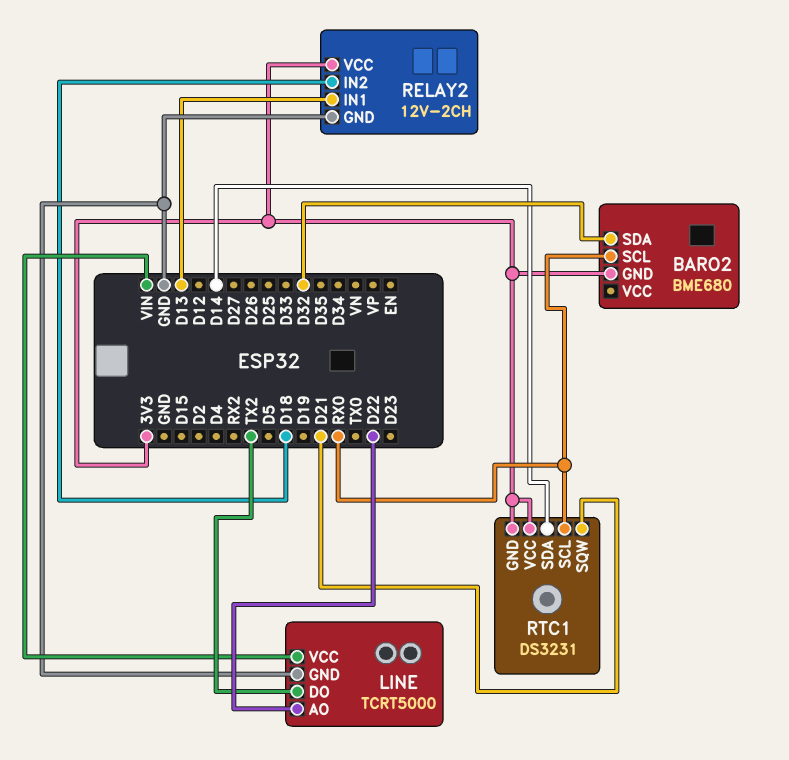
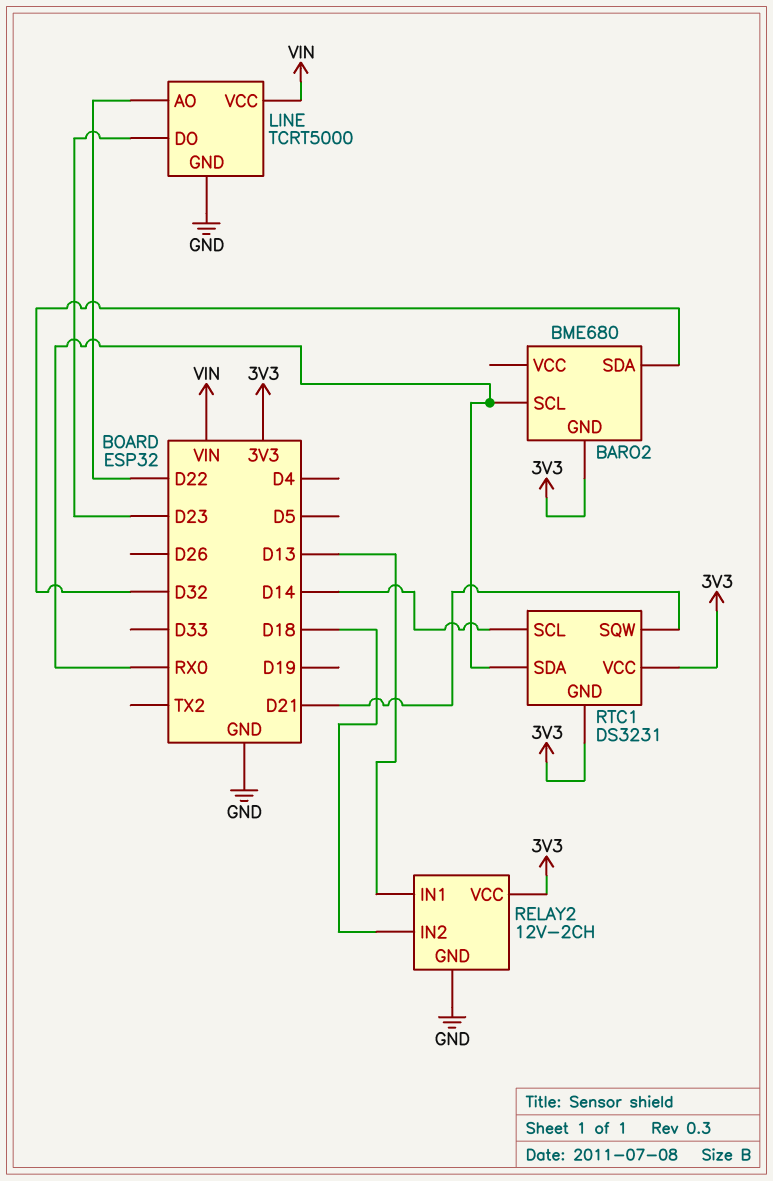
LINE pin DO: TX2 -> D23
RTC1 pin SCL: RX0 -> D14
RTC1 pin SDA: D14 -> RX0

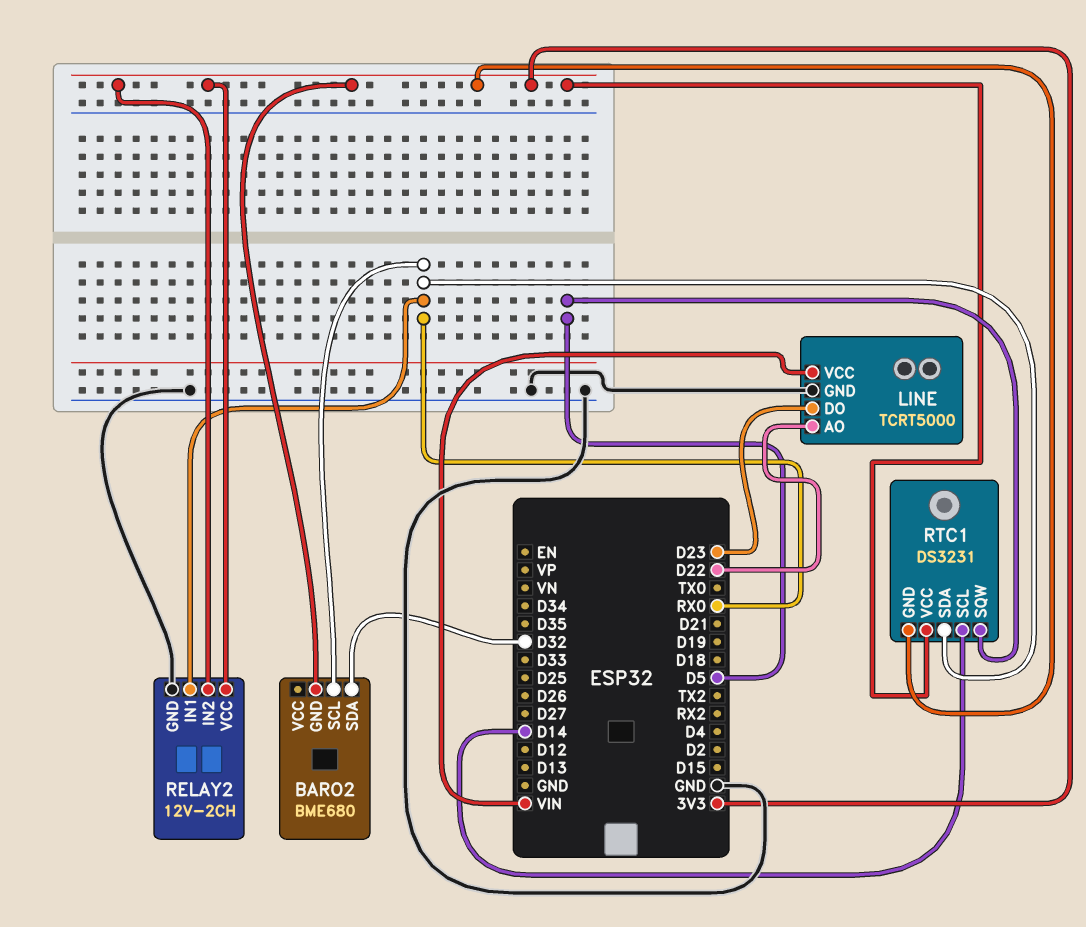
RELAY2 pin IN1: D13 -> RX0
RELAY2 pin IN2: D18 -> 3V3
RTC1 pin SQW: D21 -> D5

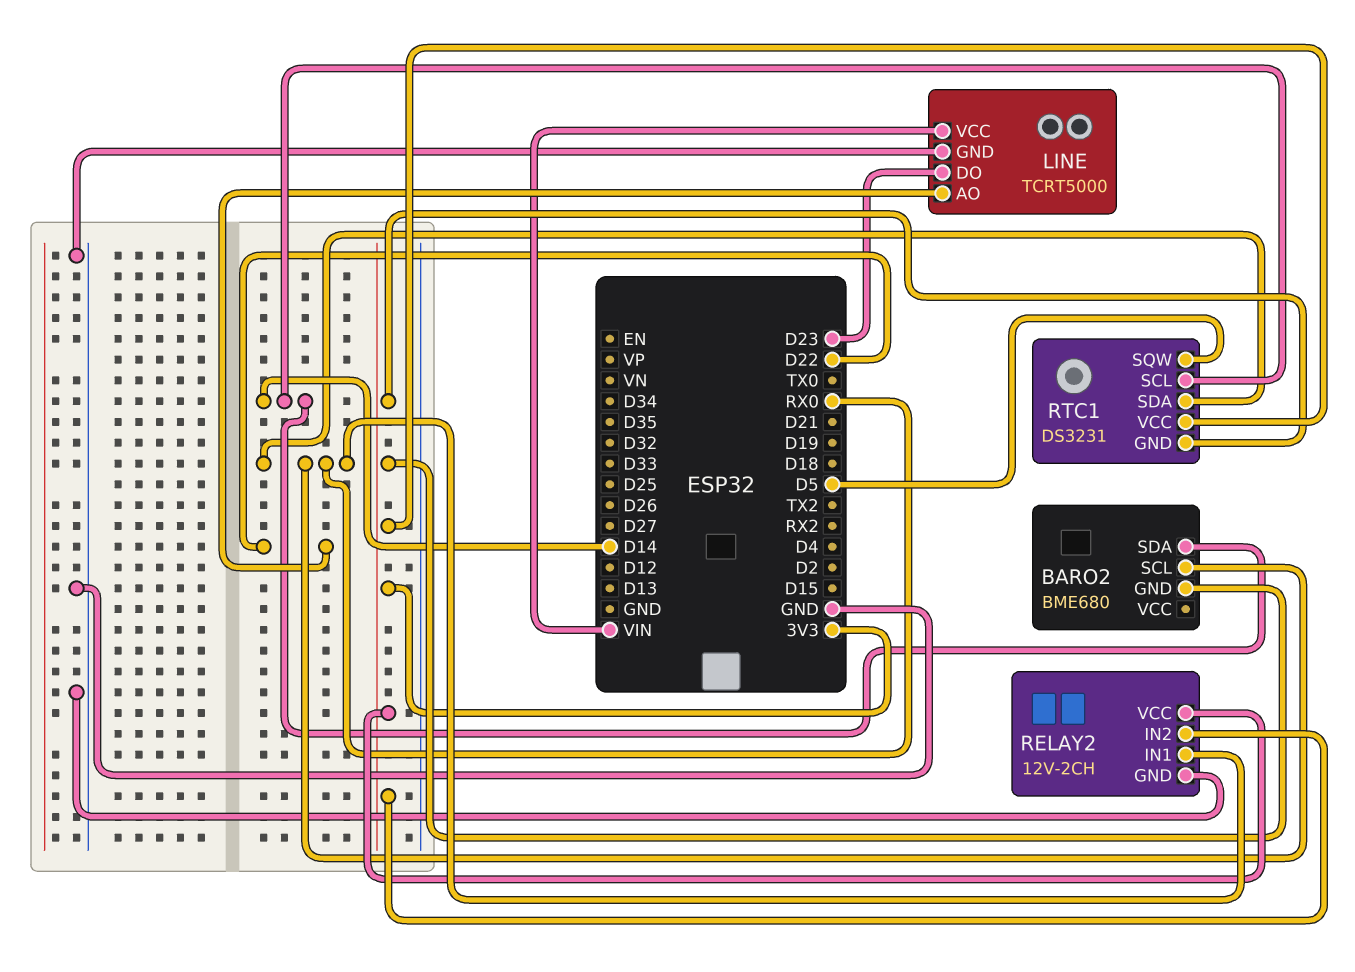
BARO2 pin SDA: D32 -> D14

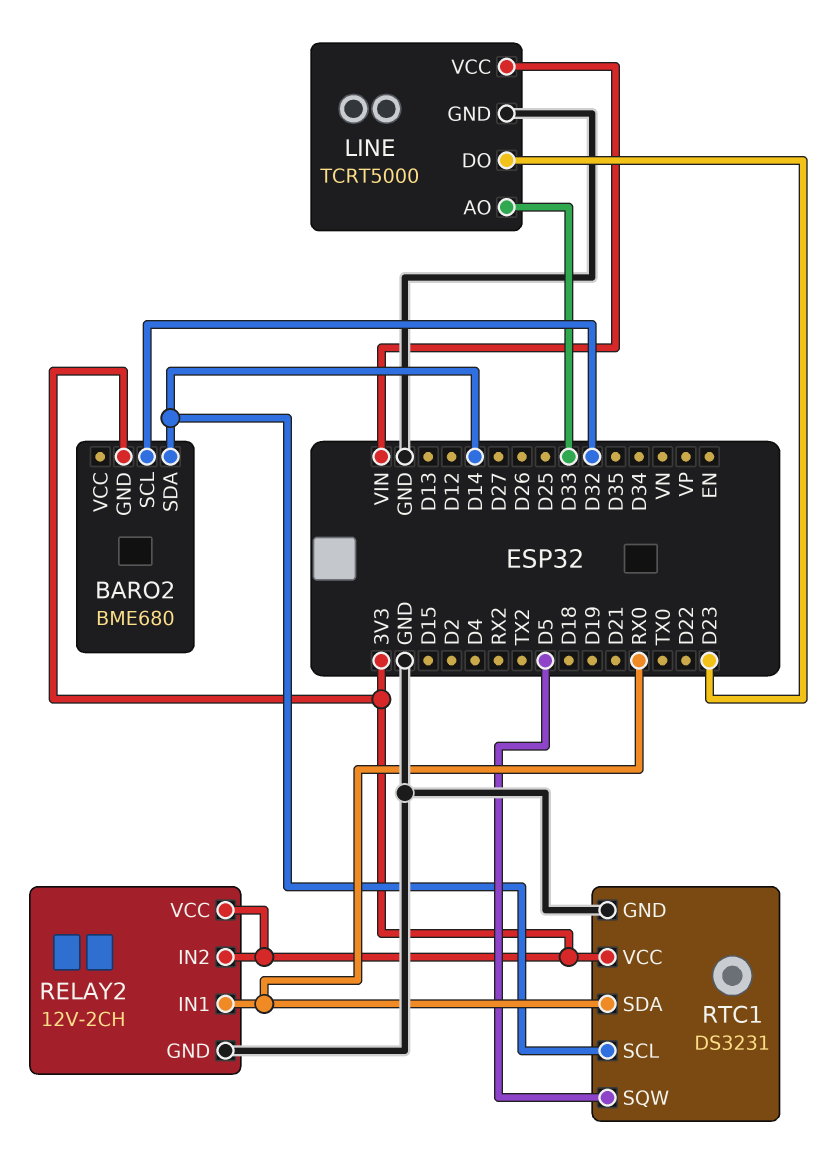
BARO2 pin SCL: RX0 -> D32
LINE pin AO: D22 -> D33
RTC1 pin GND: 3V3 -> GND

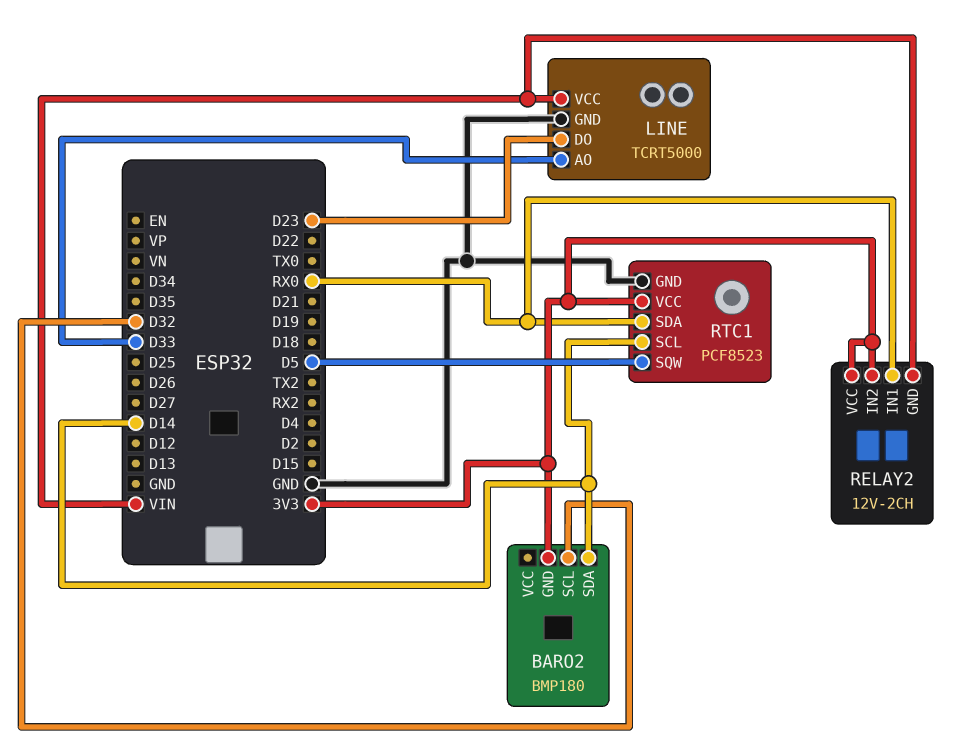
BARO2: BME680 -> BMP180
RELAY2 pin GND: GND -> VIN
RTC1: DS3231 -> PCF8523

